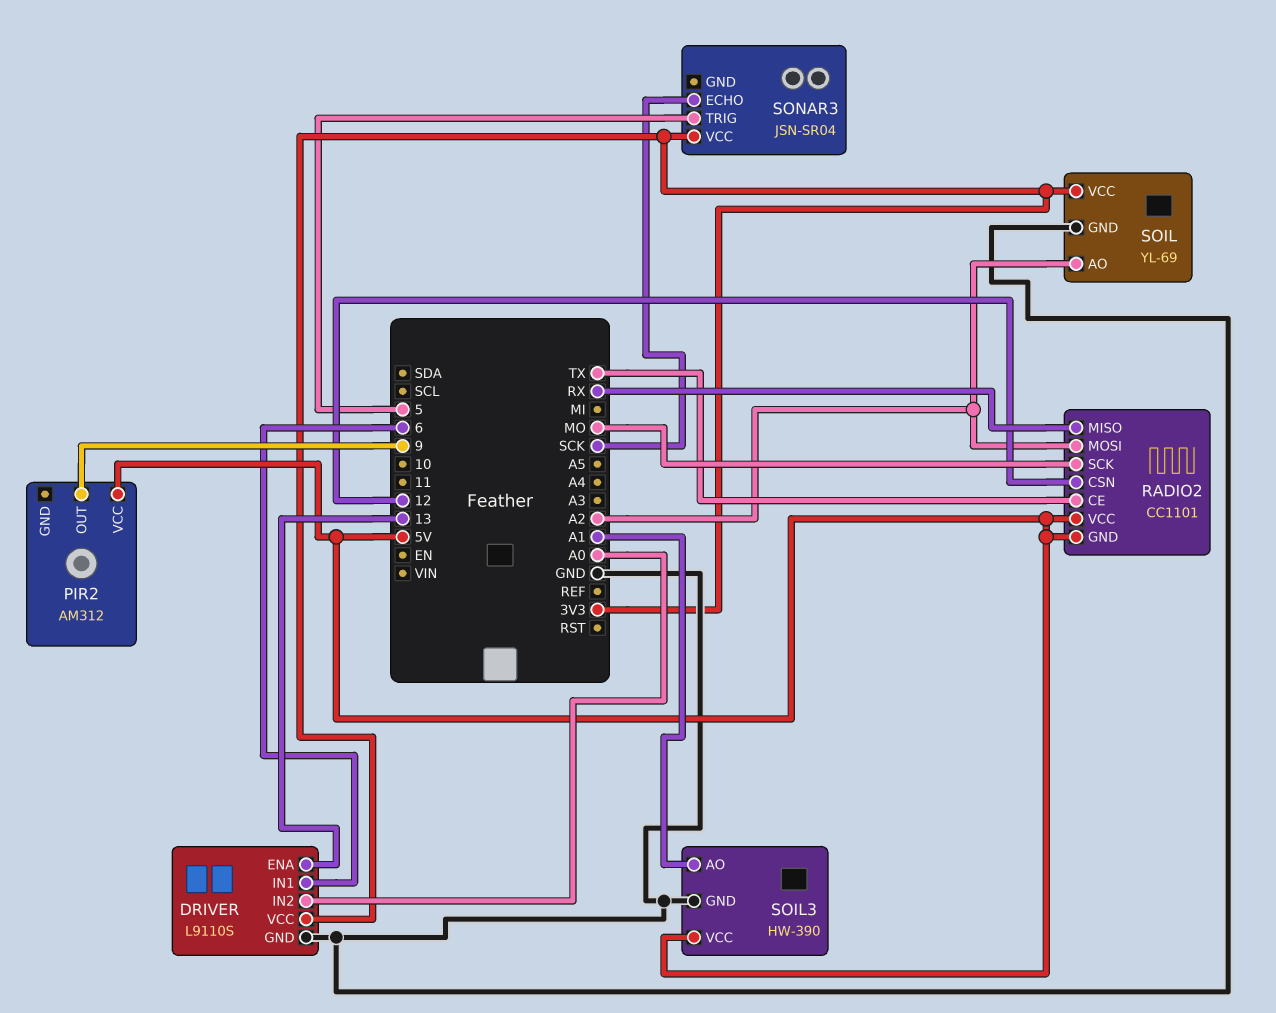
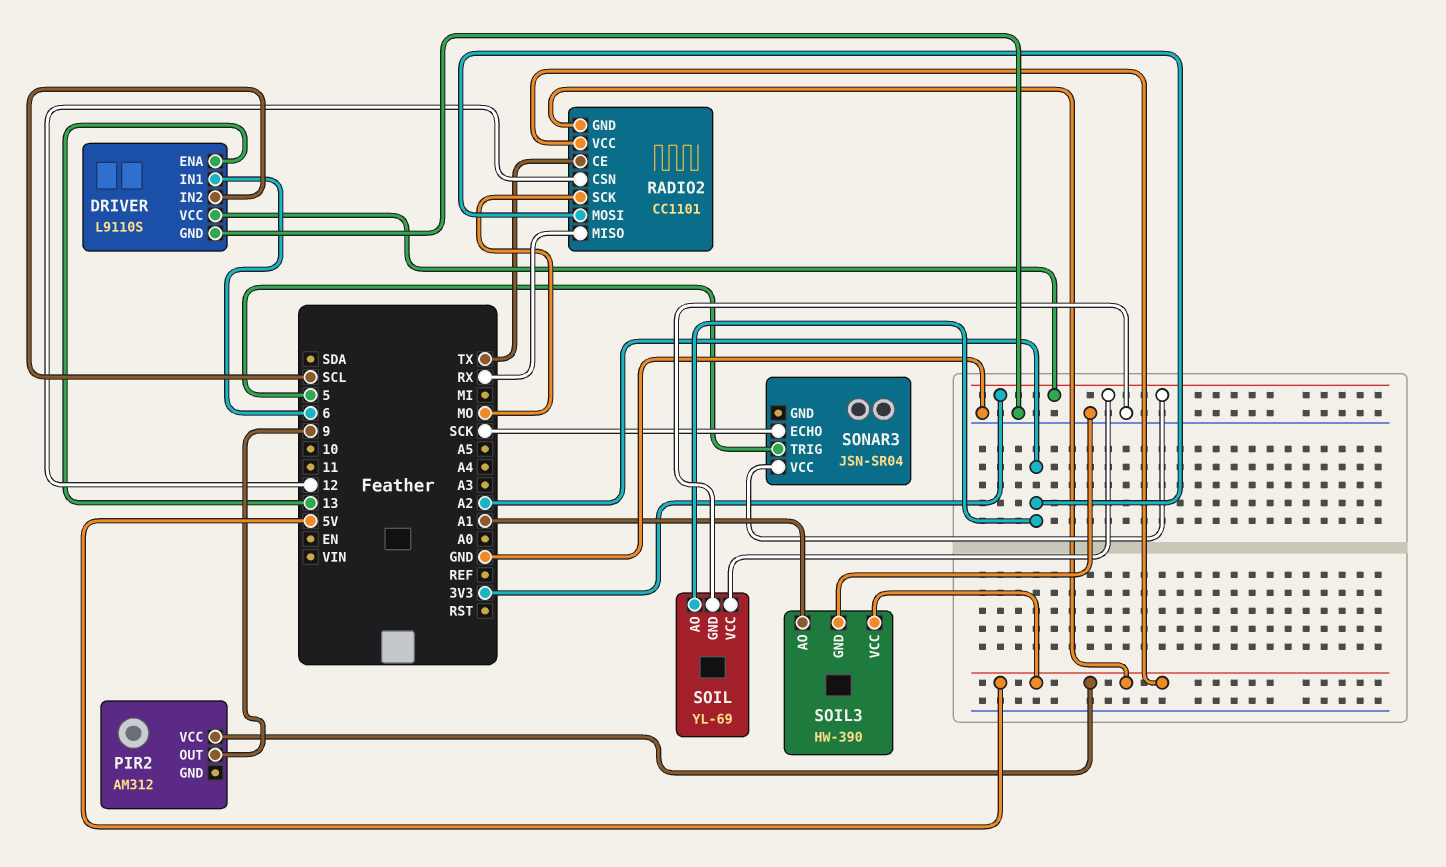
DRIVER pin IN2: A0 -> SCL

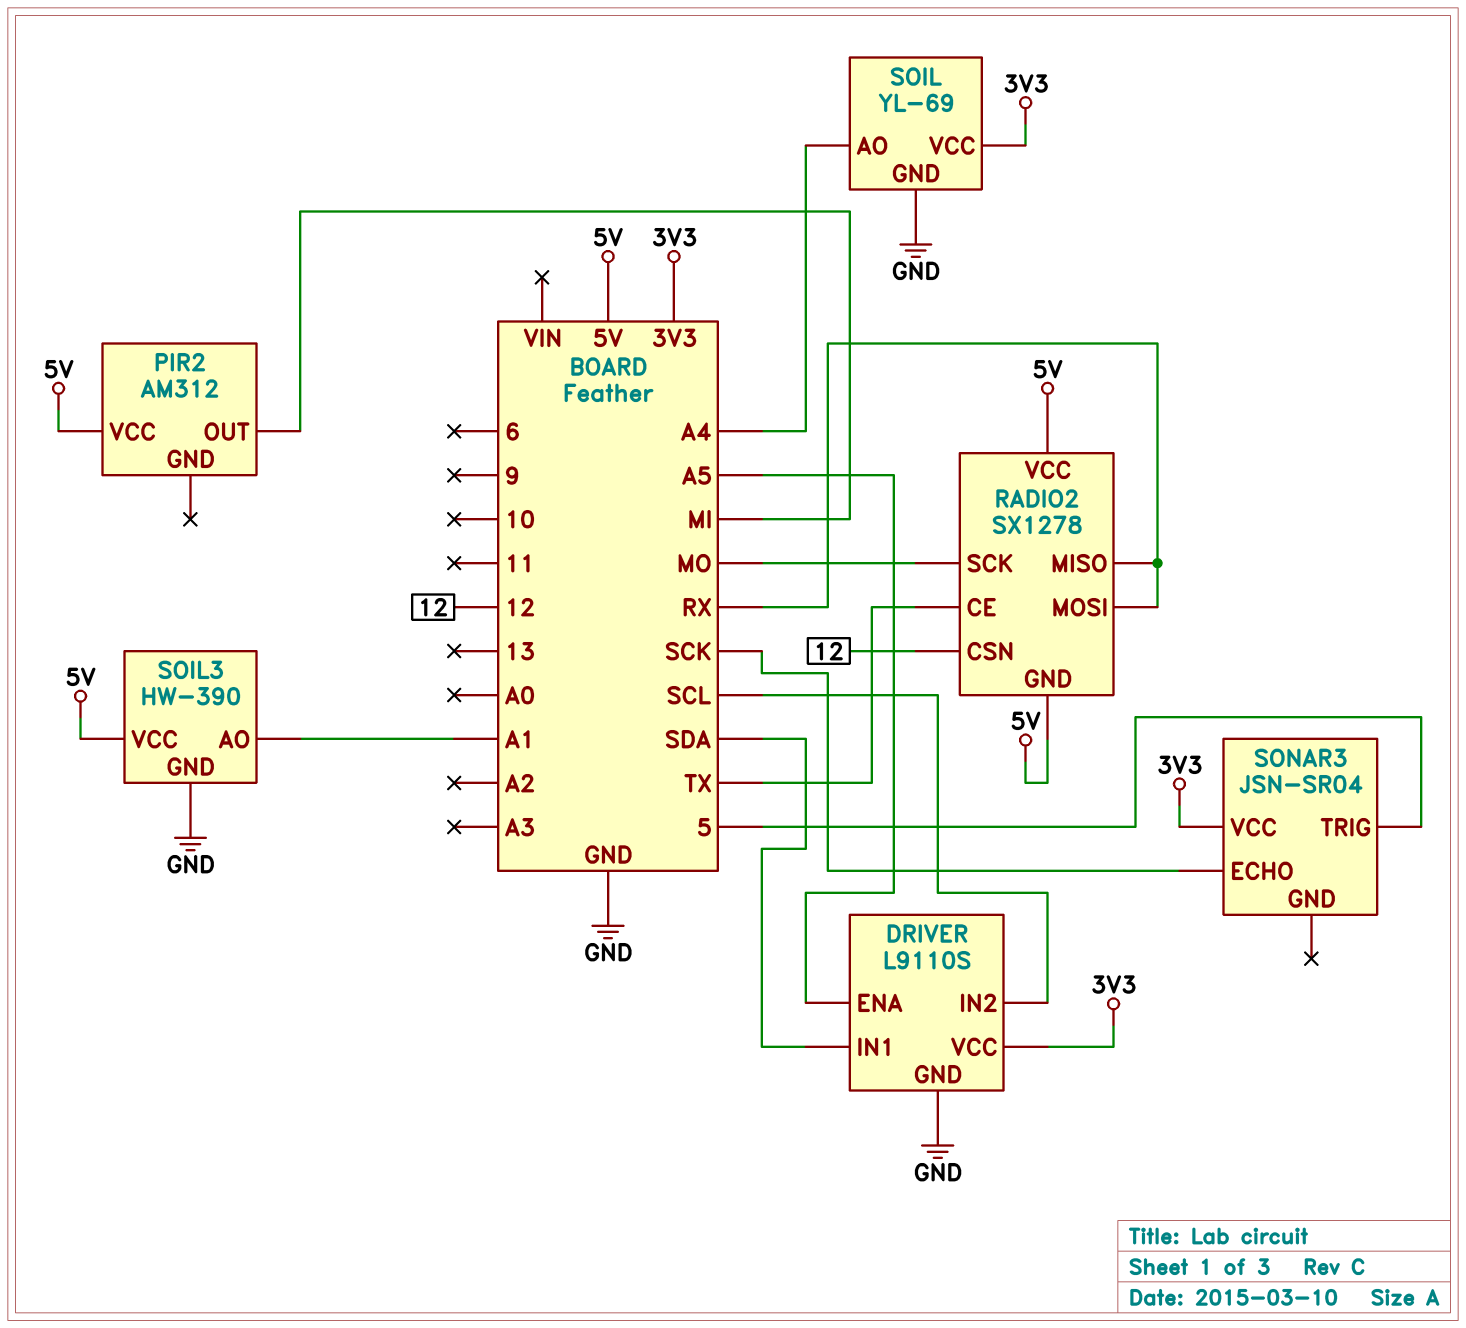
DRIVER pin ENA: 13 -> A5
DRIVER pin IN1: 6 -> SDA
PIR2 pin OUT: 9 -> MI
RADIO2: CC1101 -> SX1278
RADIO2 pin MOSI: A2 -> RX
SOIL pin AO: A2 -> A4

